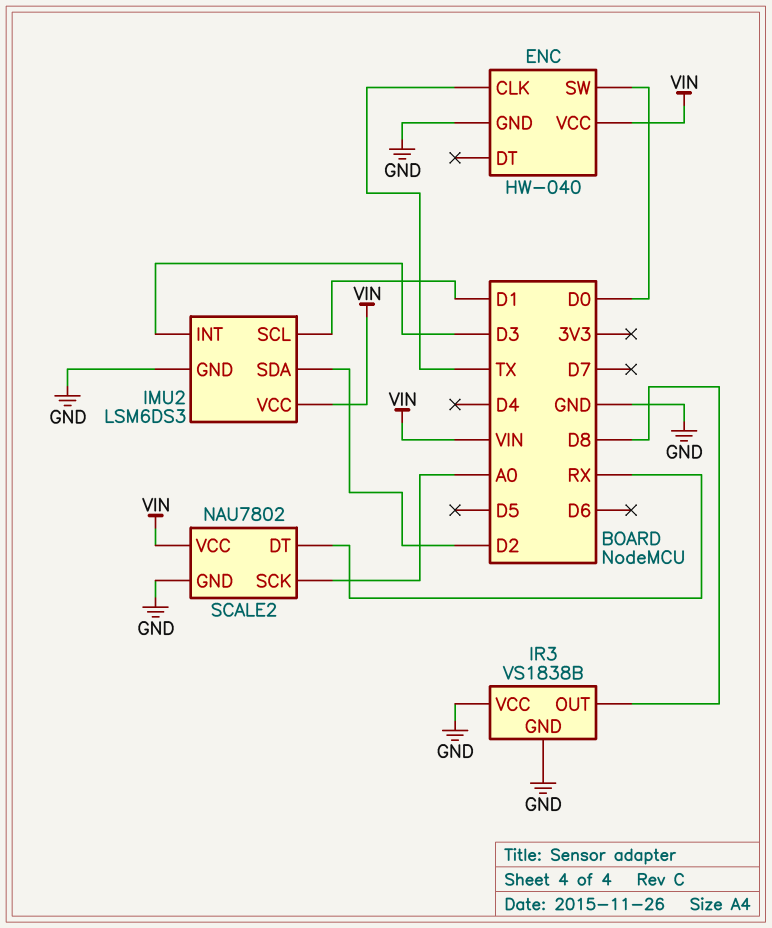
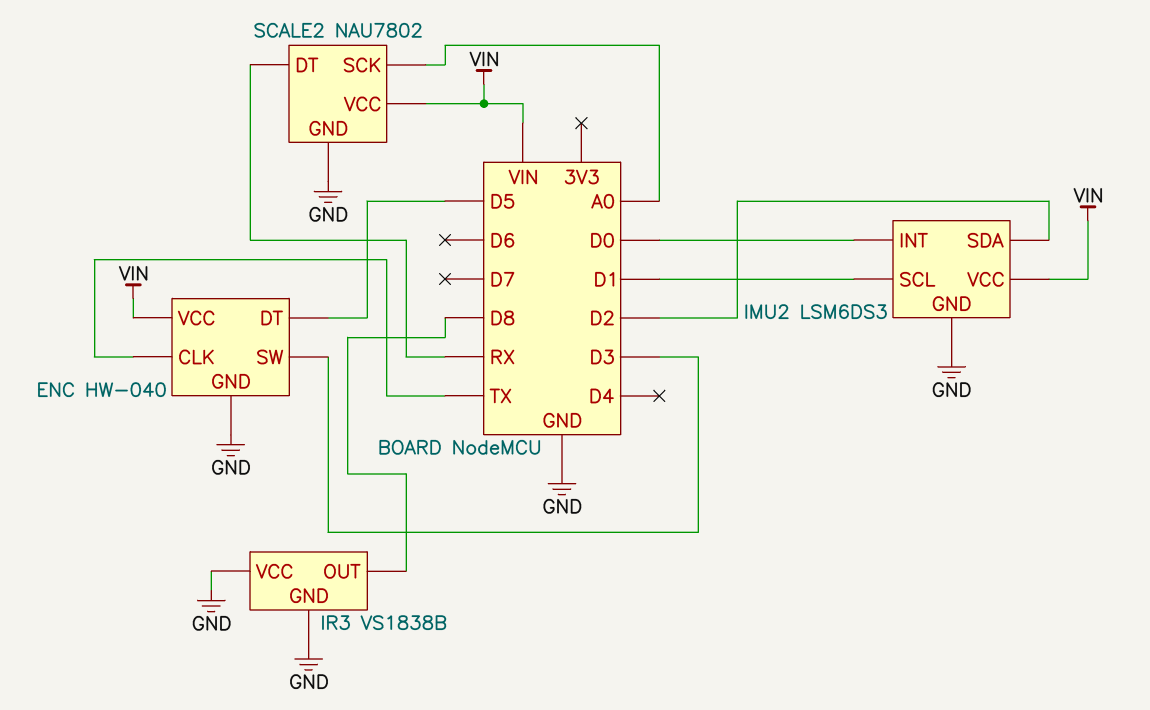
ENC pin DT: none -> D5
ENC pin SW: D0 -> D3
IMU2 pin INT: D3 -> D0

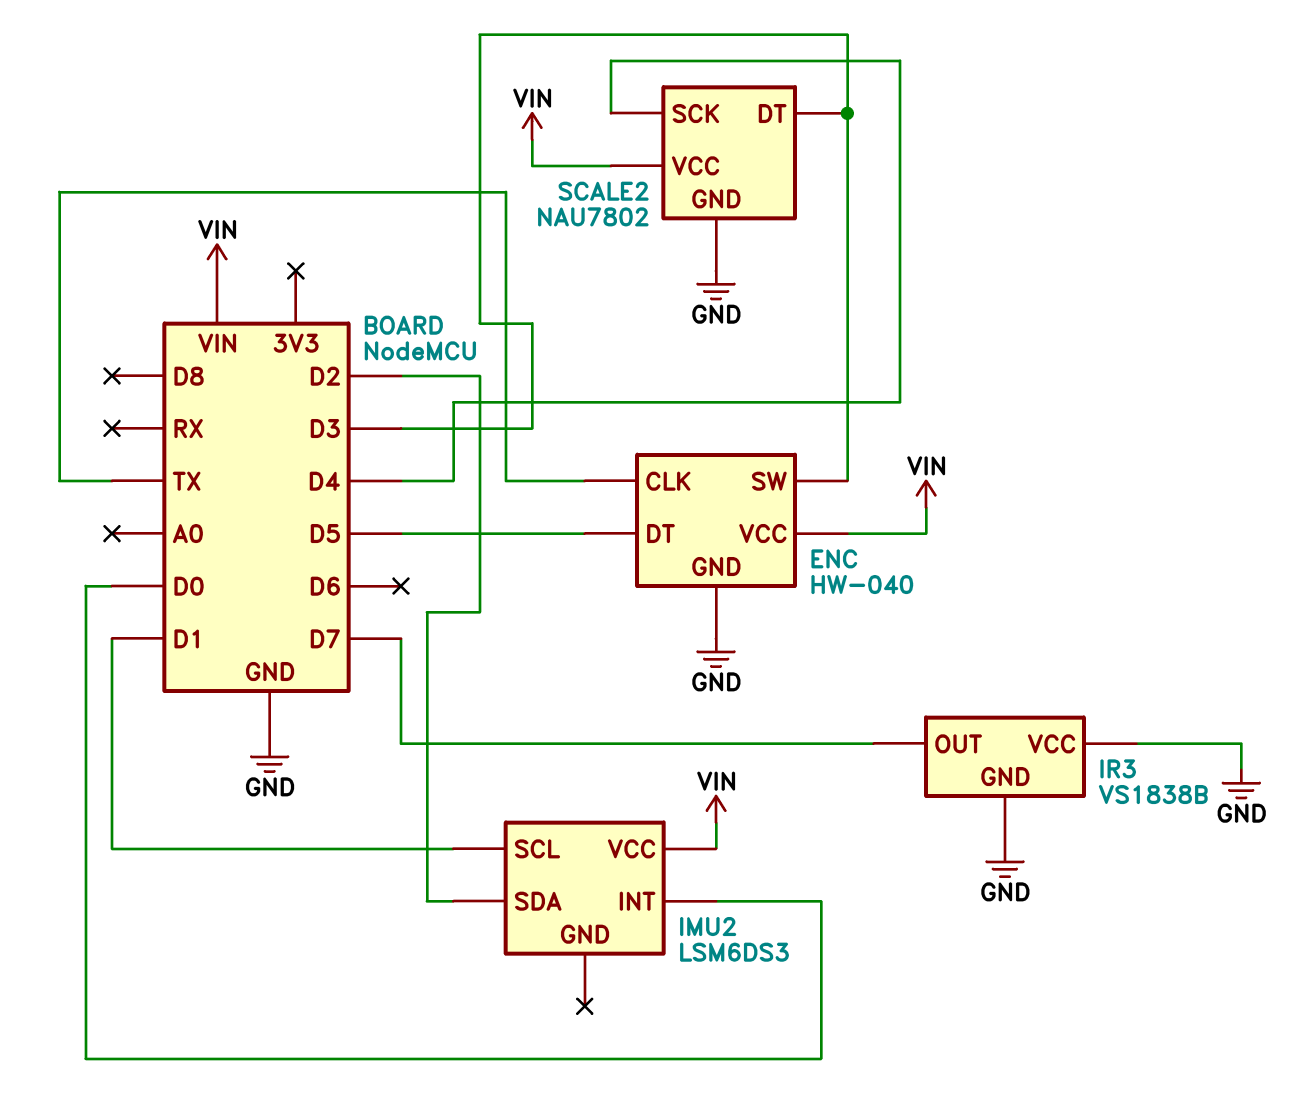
IMU2 pin GND: GND -> none
IR3 pin OUT: D8 -> D7
SCALE2 pin DT: RX -> D3
SCALE2 pin SCK: A0 -> D4

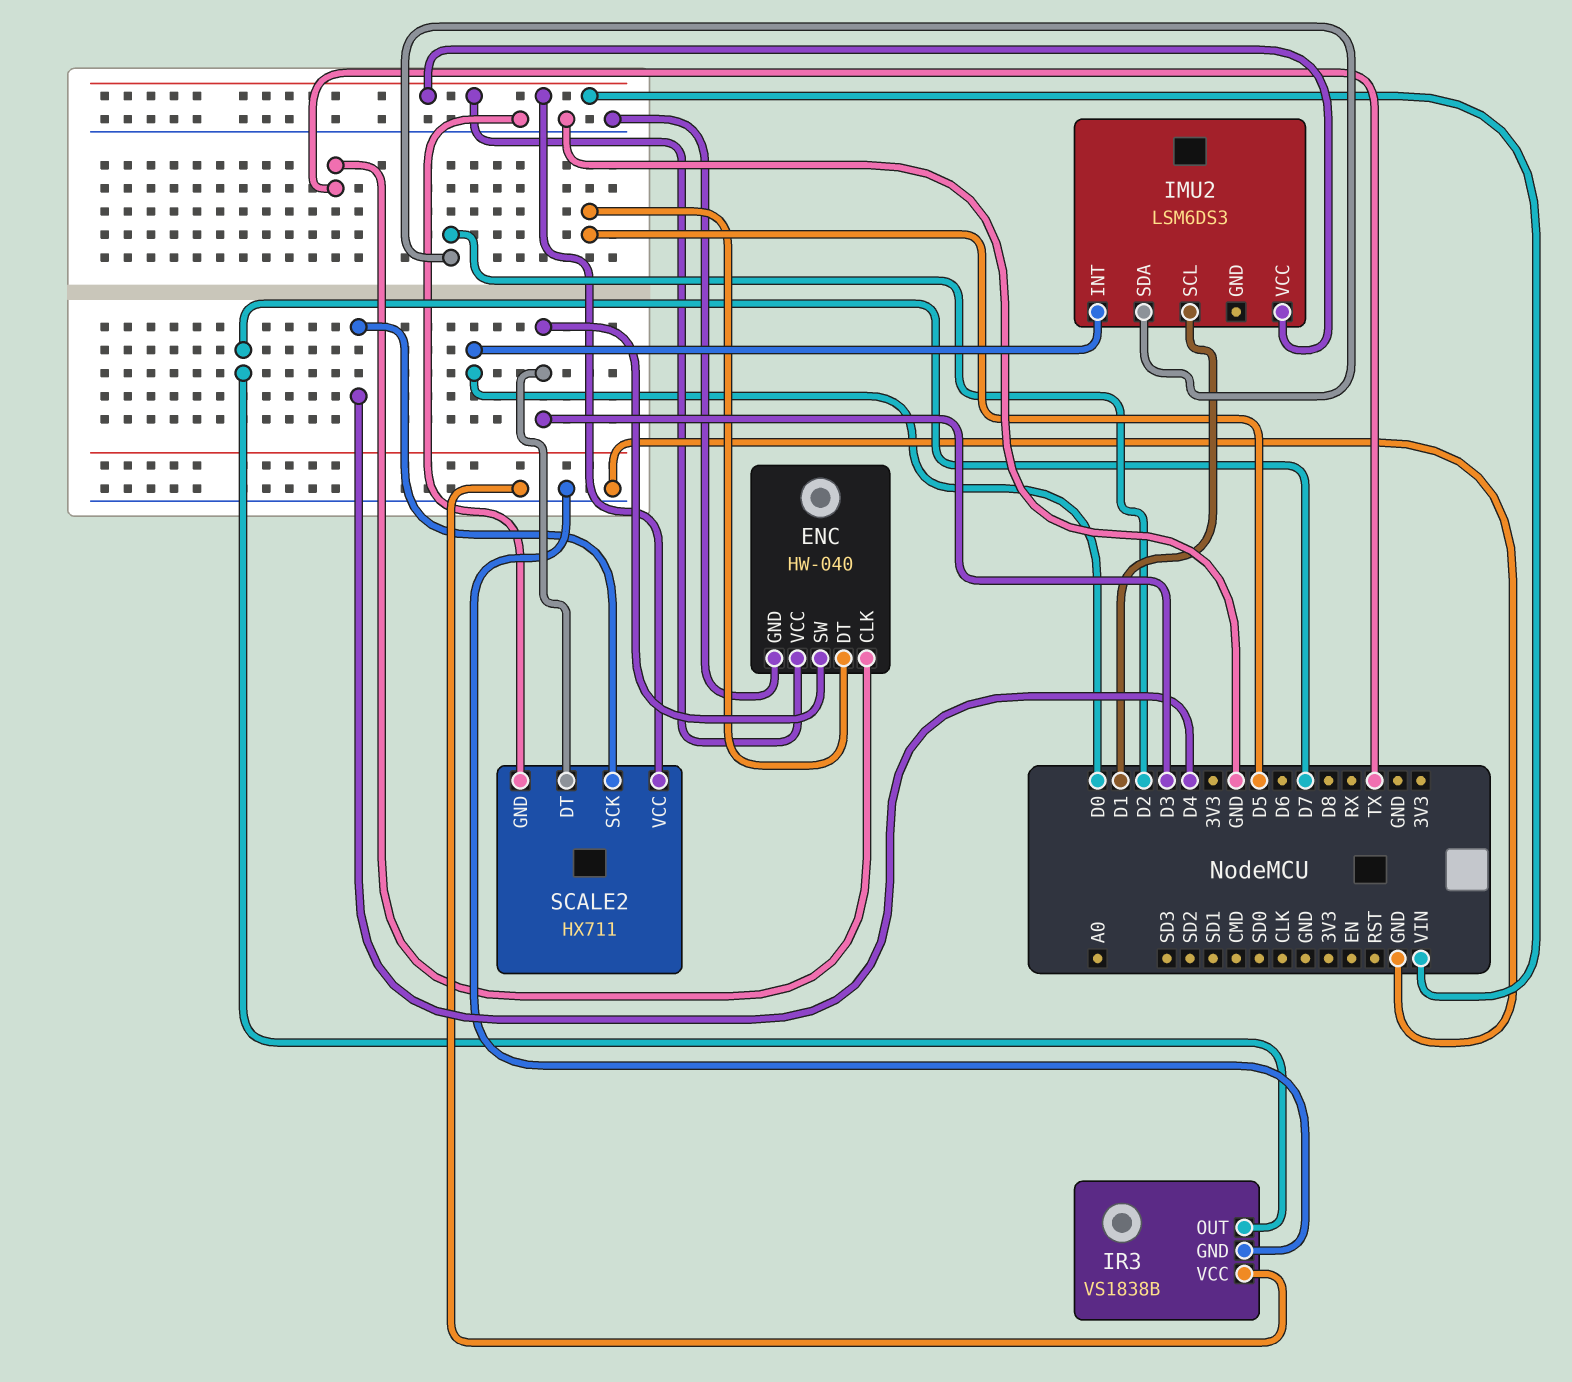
SCALE2: NAU7802 -> HX711

